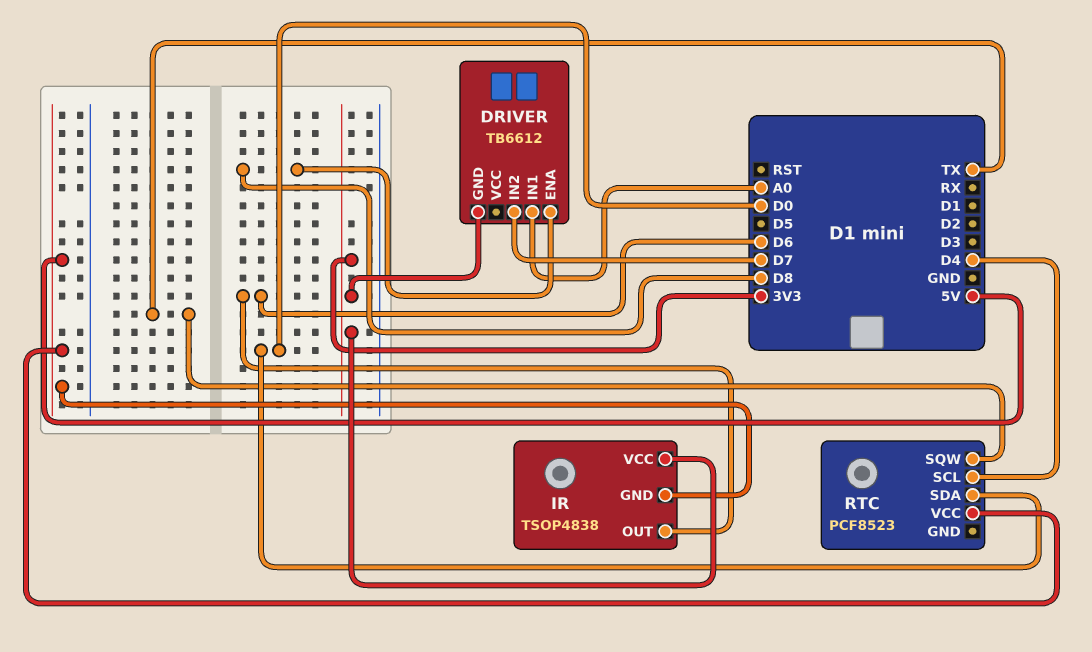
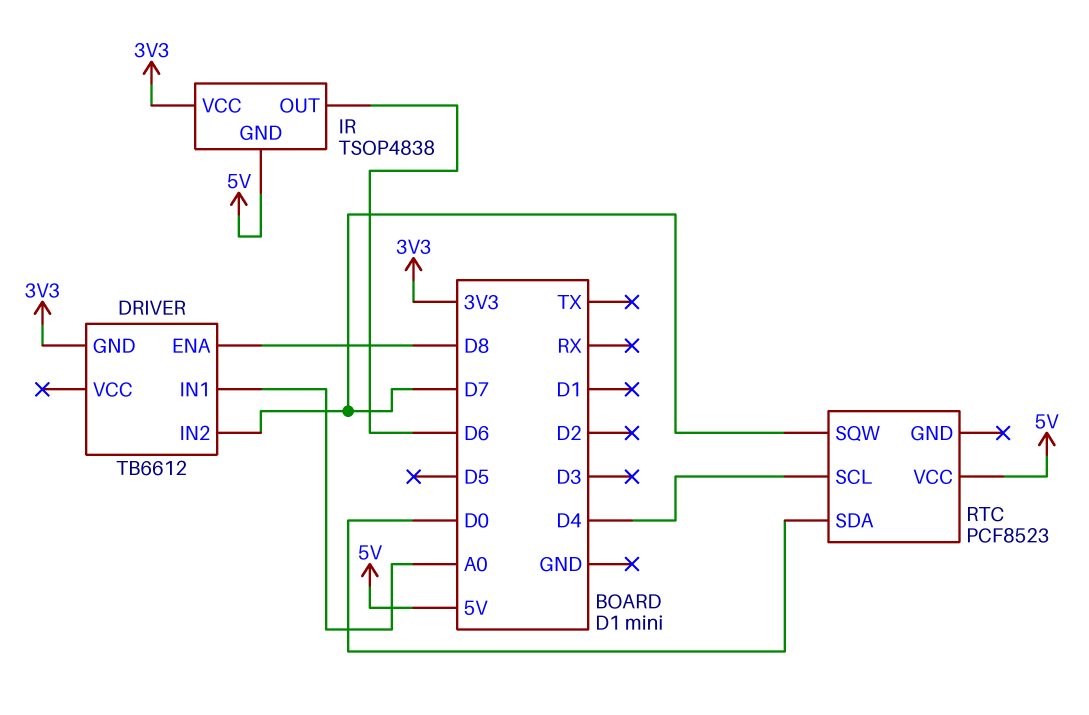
RTC pin SQW: TX -> D7

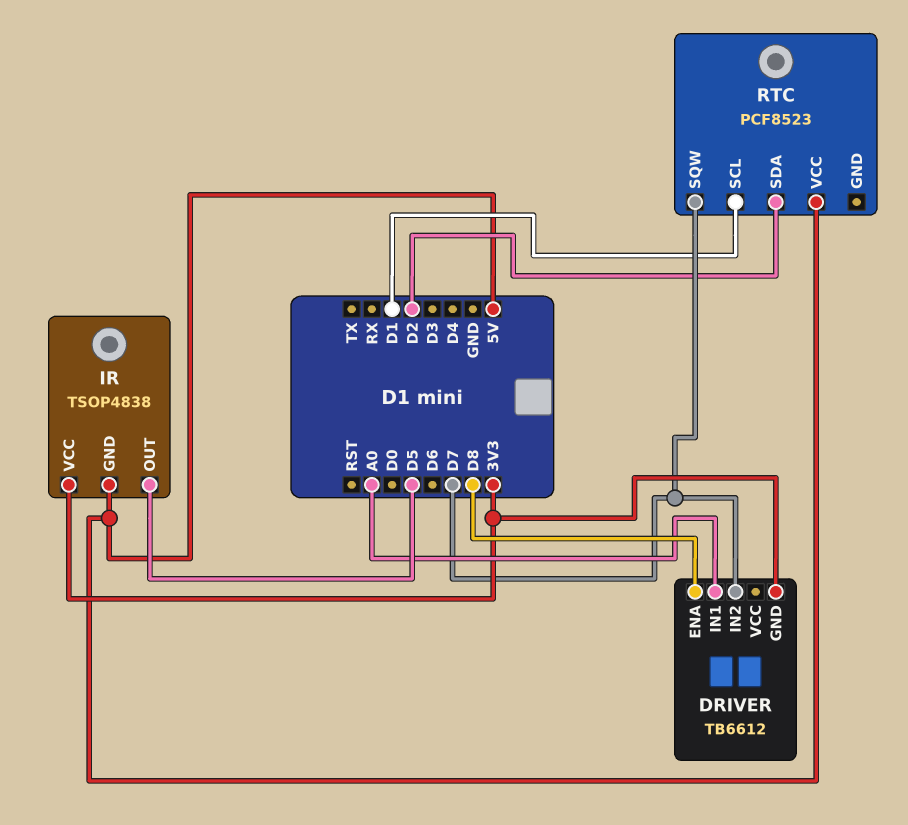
IR pin OUT: D6 -> D5
RTC pin SCL: D4 -> D1
RTC pin SDA: D0 -> D2

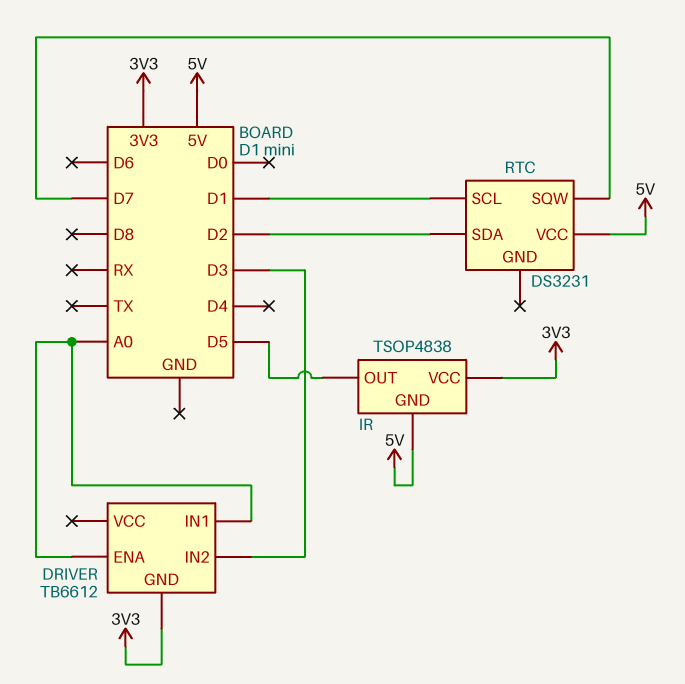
DRIVER pin ENA: D8 -> A0
DRIVER pin IN2: D7 -> D3
RTC: PCF8523 -> DS3231

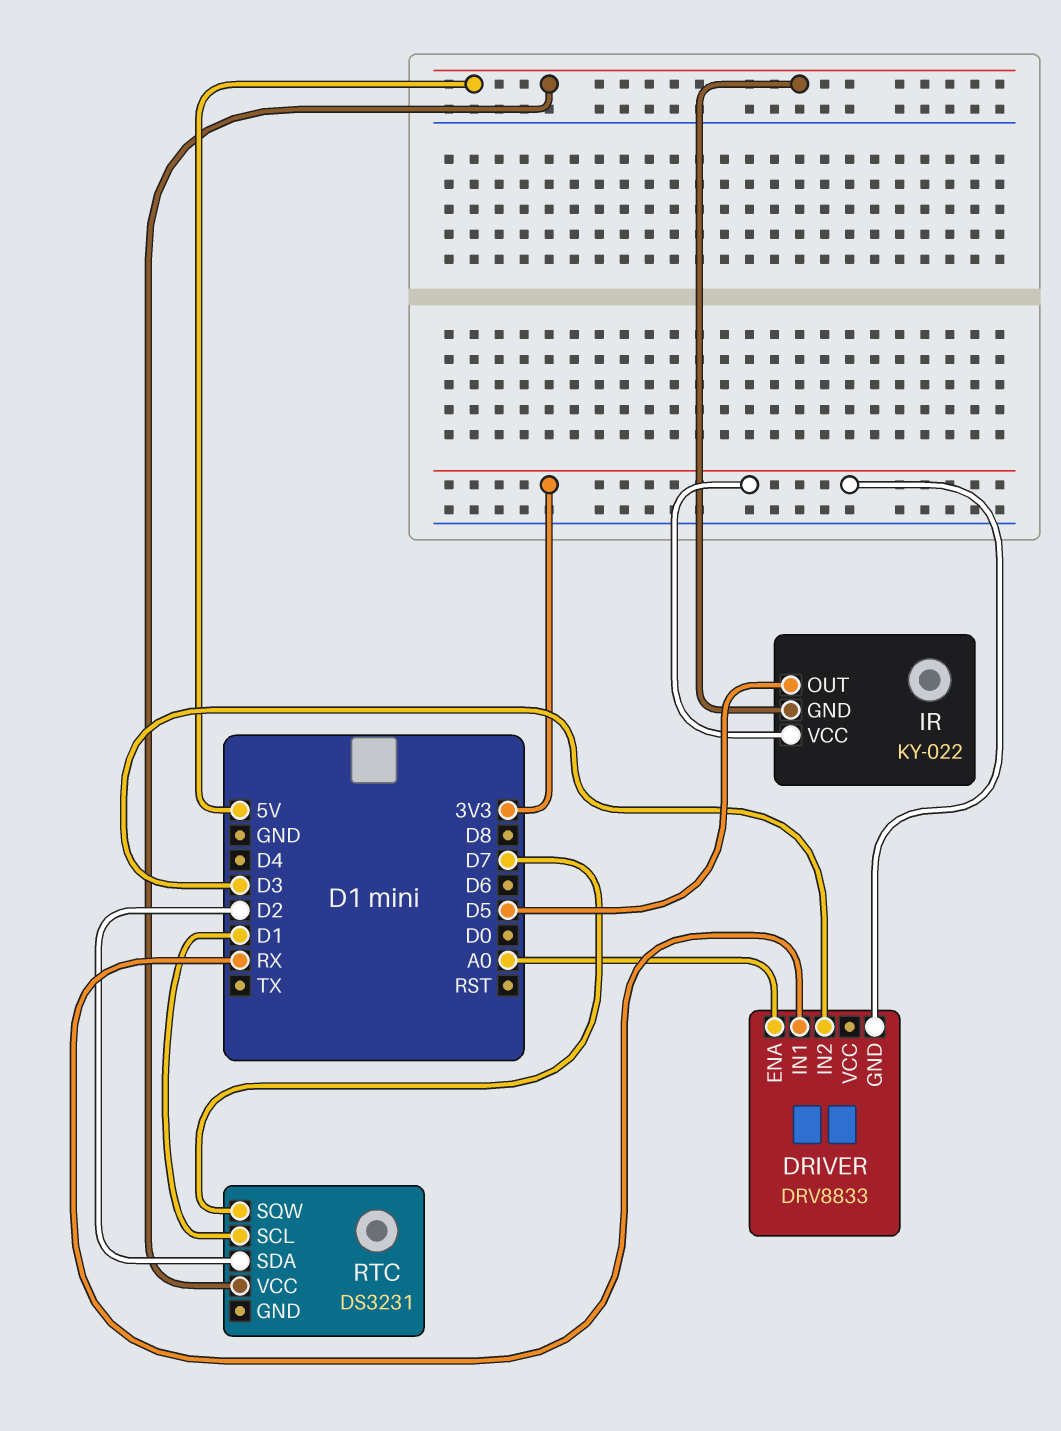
DRIVER: TB6612 -> DRV8833
DRIVER pin IN1: A0 -> RX
IR: TSOP4838 -> KY-022

